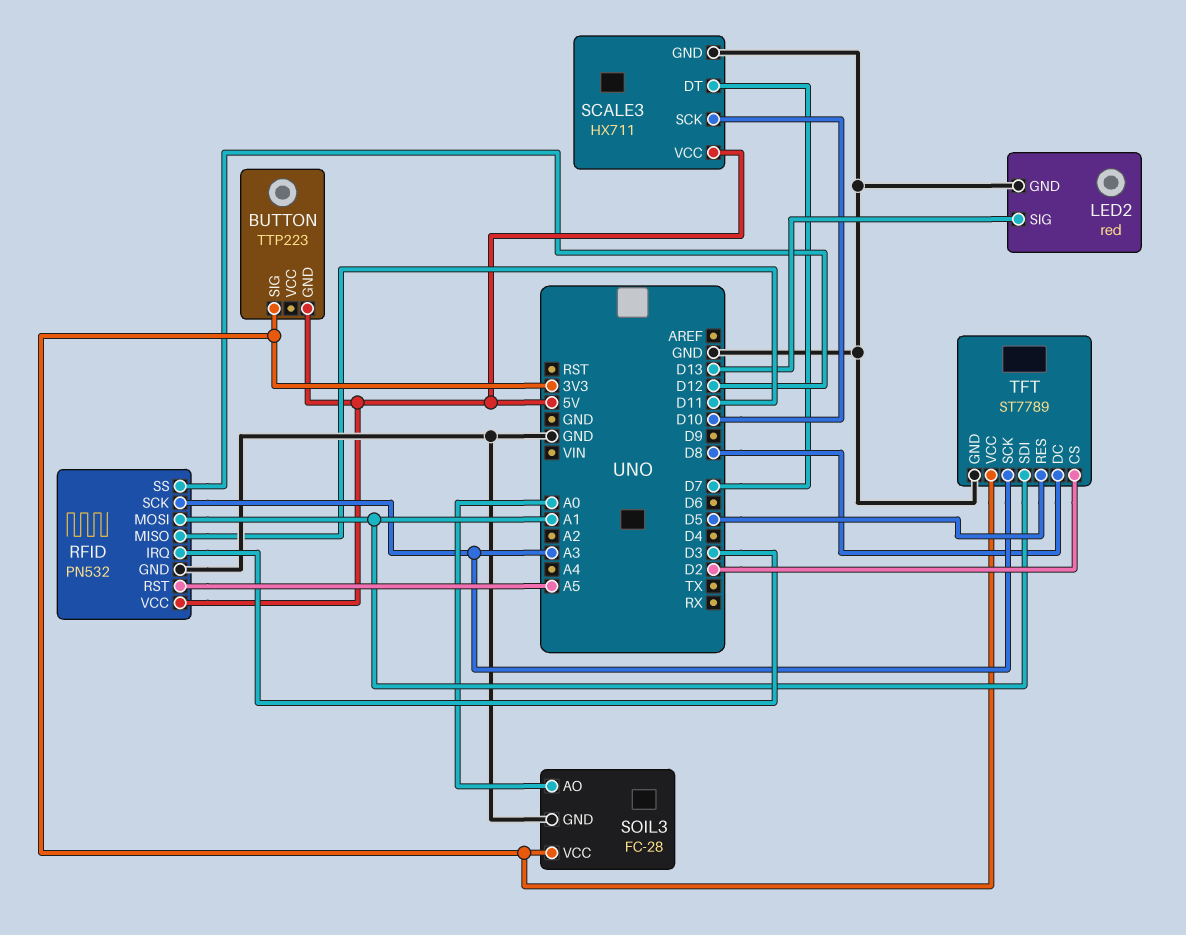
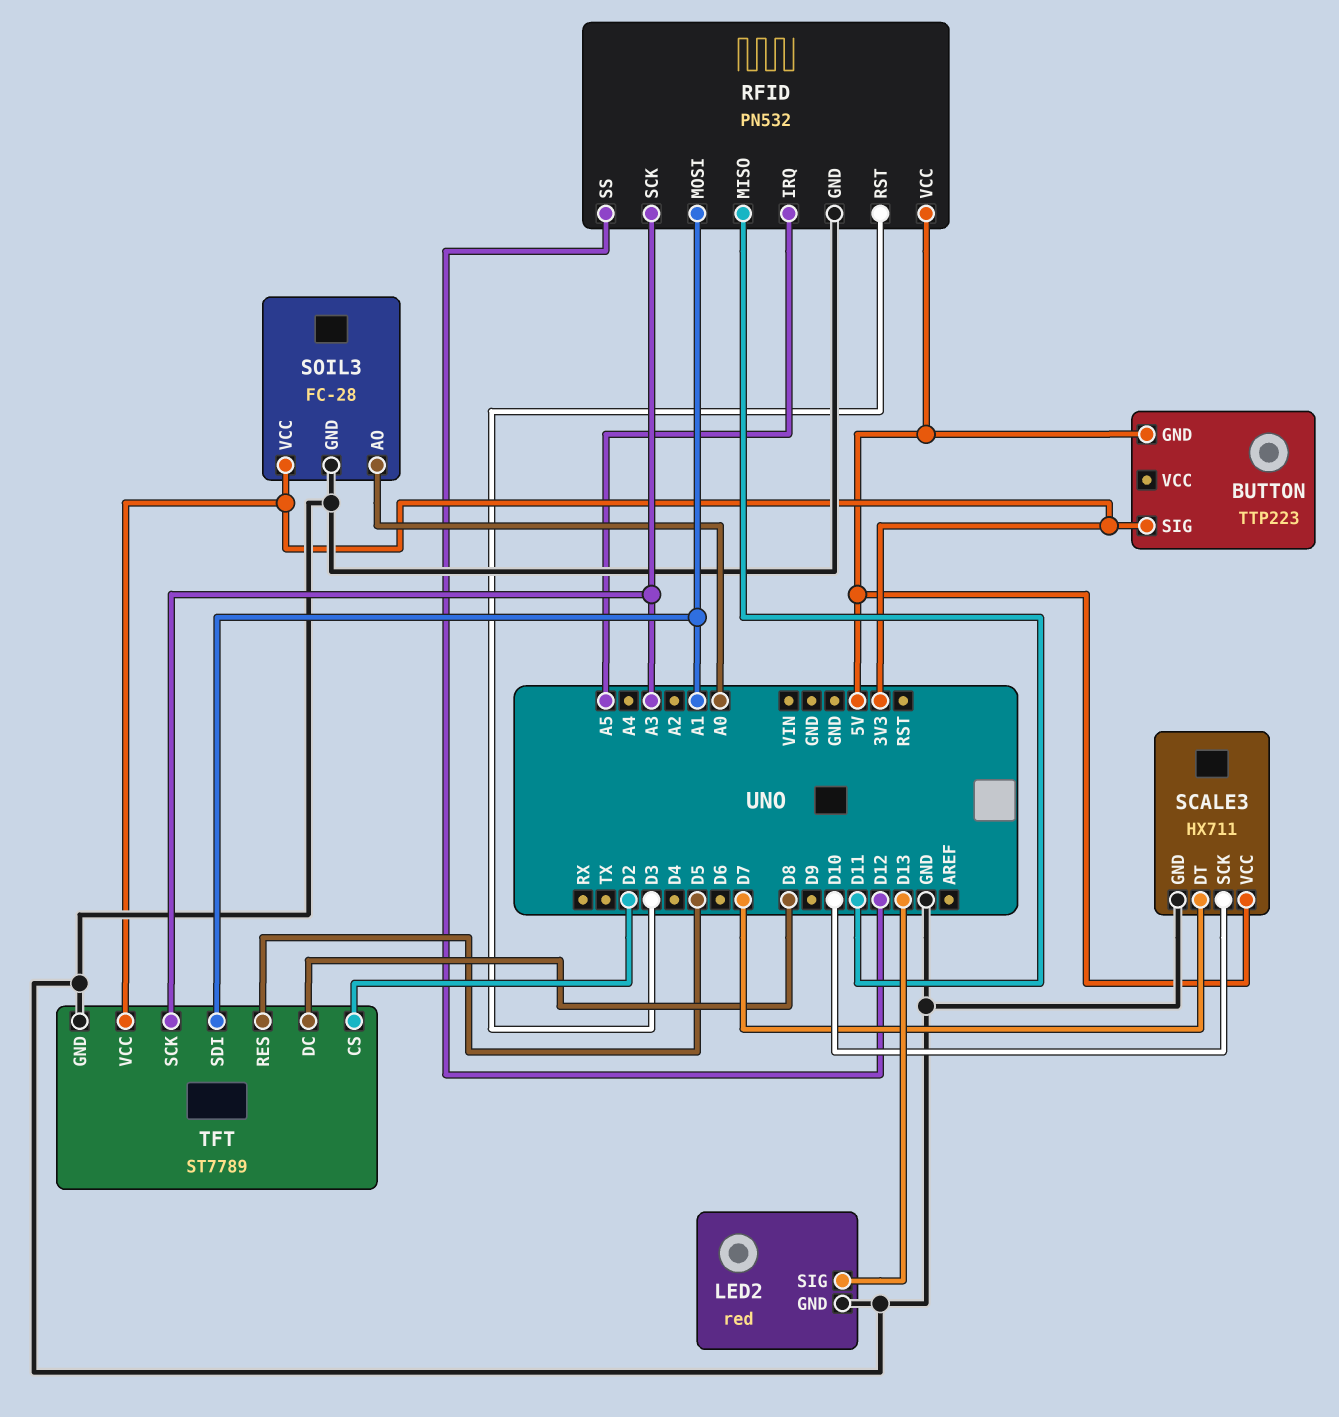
RFID pin IRQ: D3 -> A5
RFID pin RST: A5 -> D3

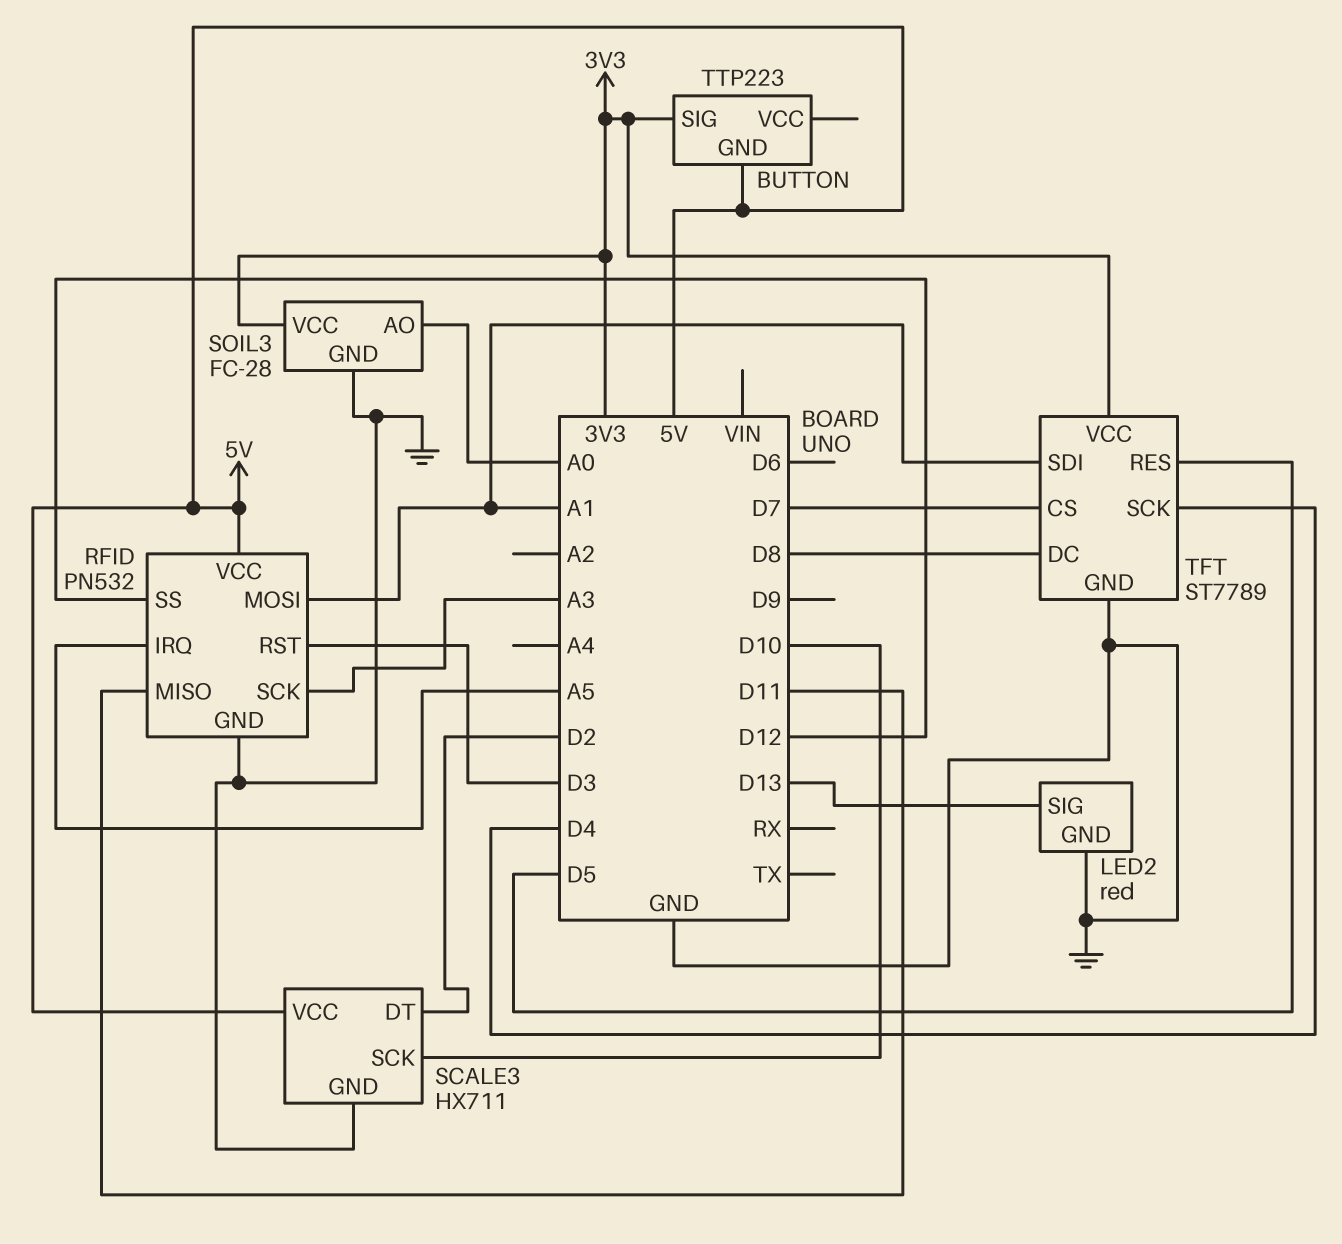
SCALE3 pin DT: D7 -> D2
TFT pin CS: D2 -> D7
TFT pin SCK: A3 -> D4

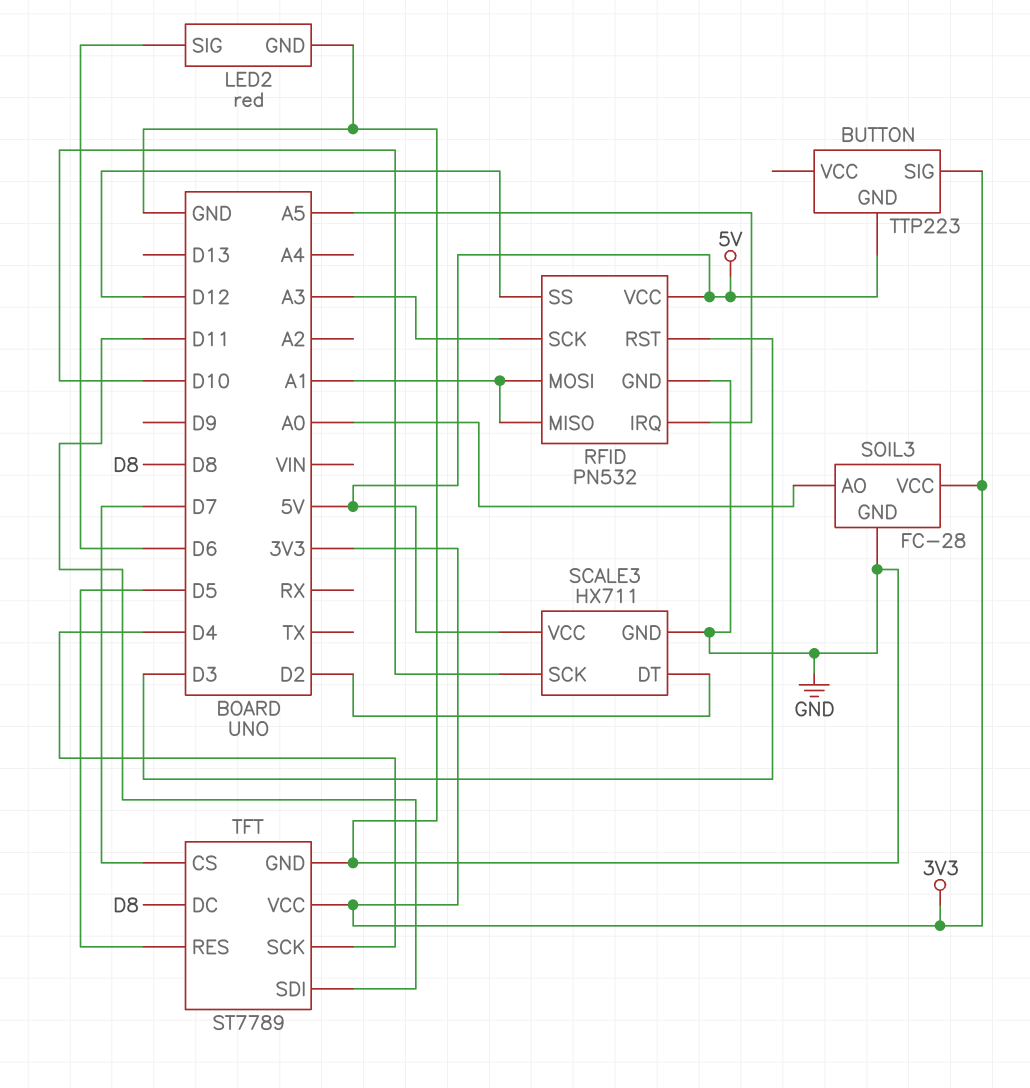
LED2 pin SIG: D13 -> D6
RFID pin MISO: D11 -> A1
TFT pin SDI: A1 -> D11

